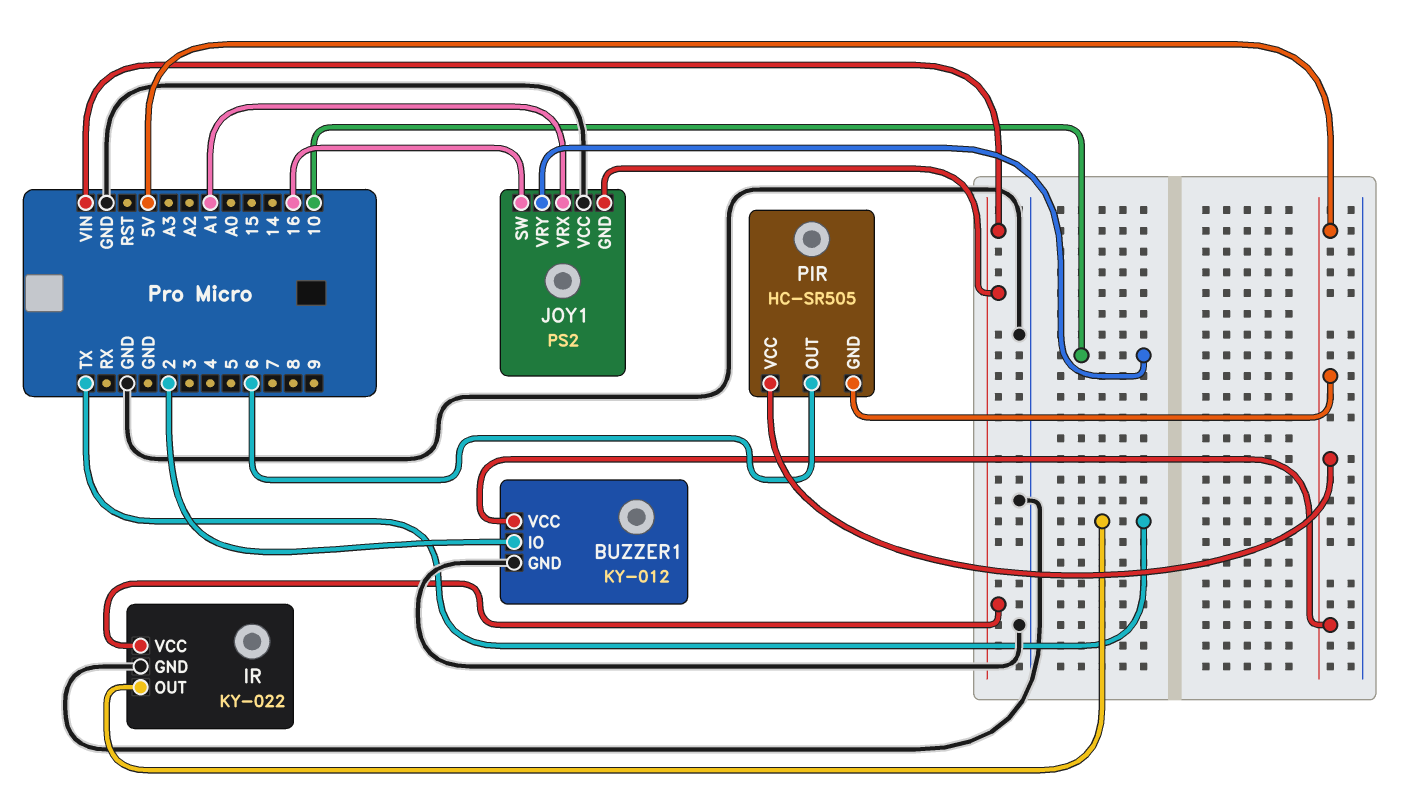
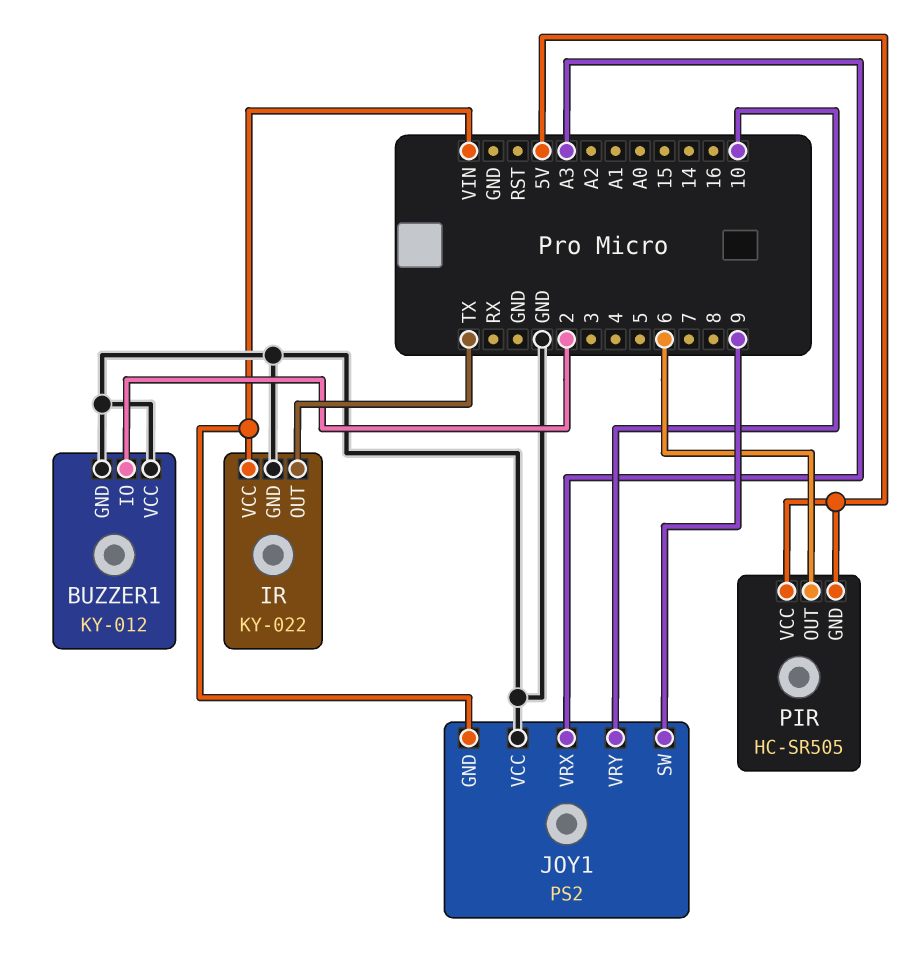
BUZZER1 pin VCC: 5V -> GND
JOY1 pin SW: 16 -> 9
JOY1 pin VRX: A1 -> A3

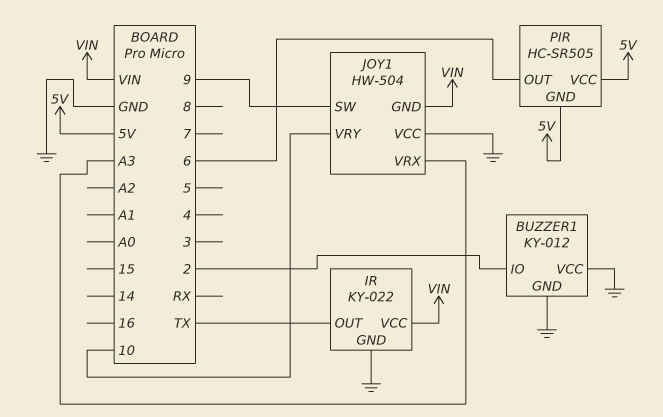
JOY1: PS2 -> HW-504

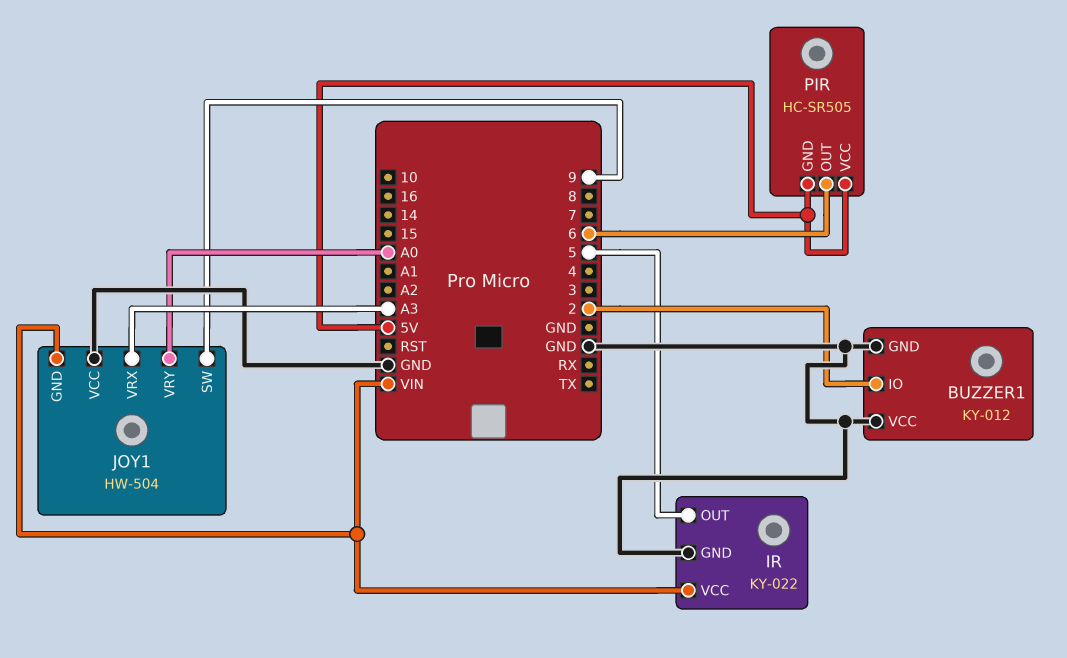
IR pin OUT: TX -> 5
JOY1 pin VRY: 10 -> A0

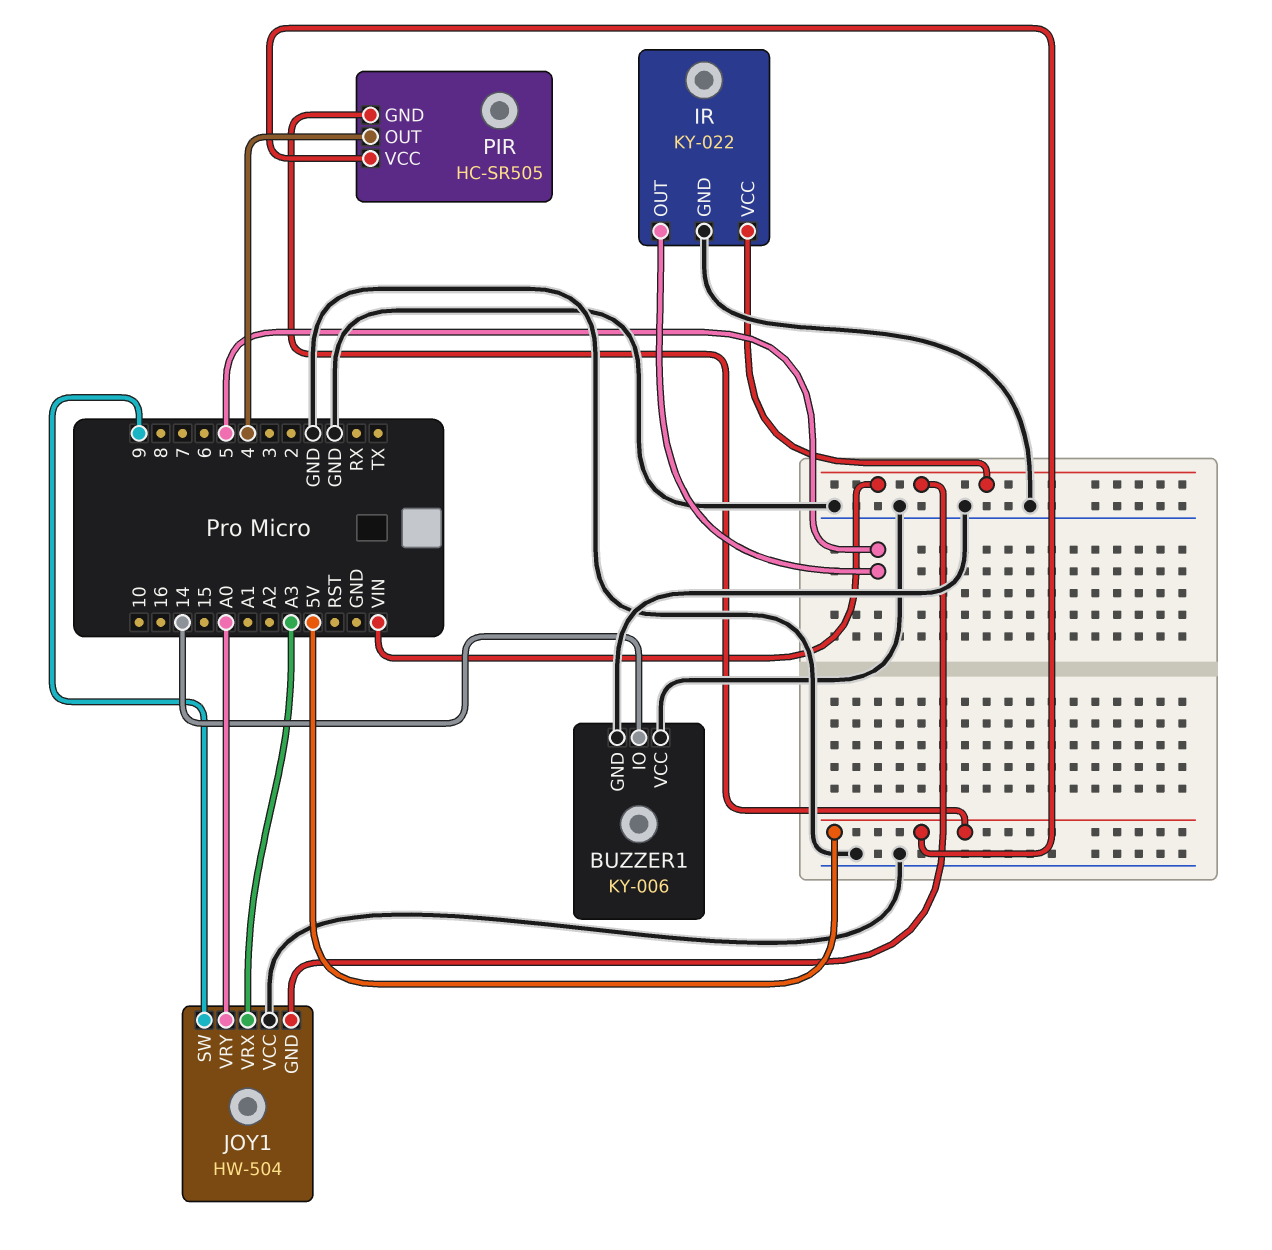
BUZZER1: KY-012 -> KY-006
BUZZER1 pin IO: 2 -> 14
PIR pin OUT: 6 -> 4

